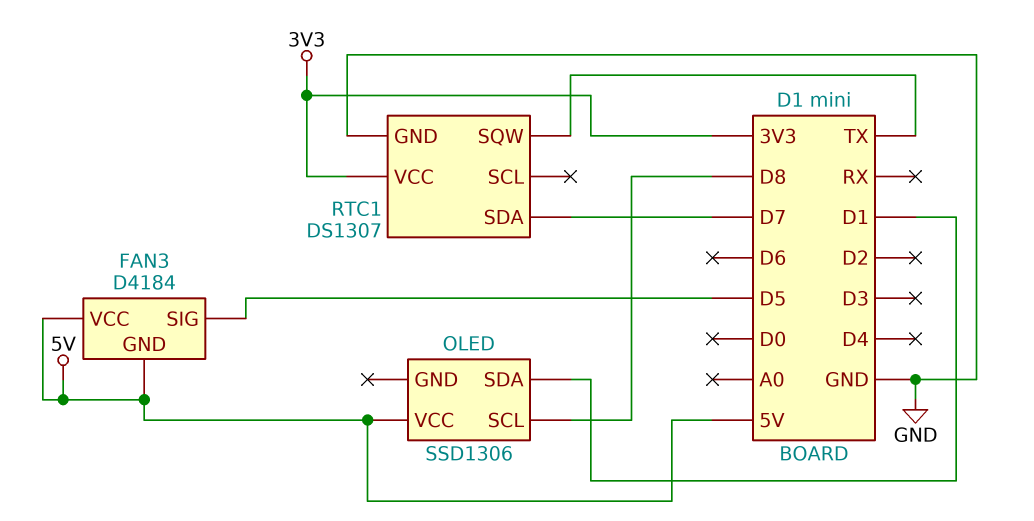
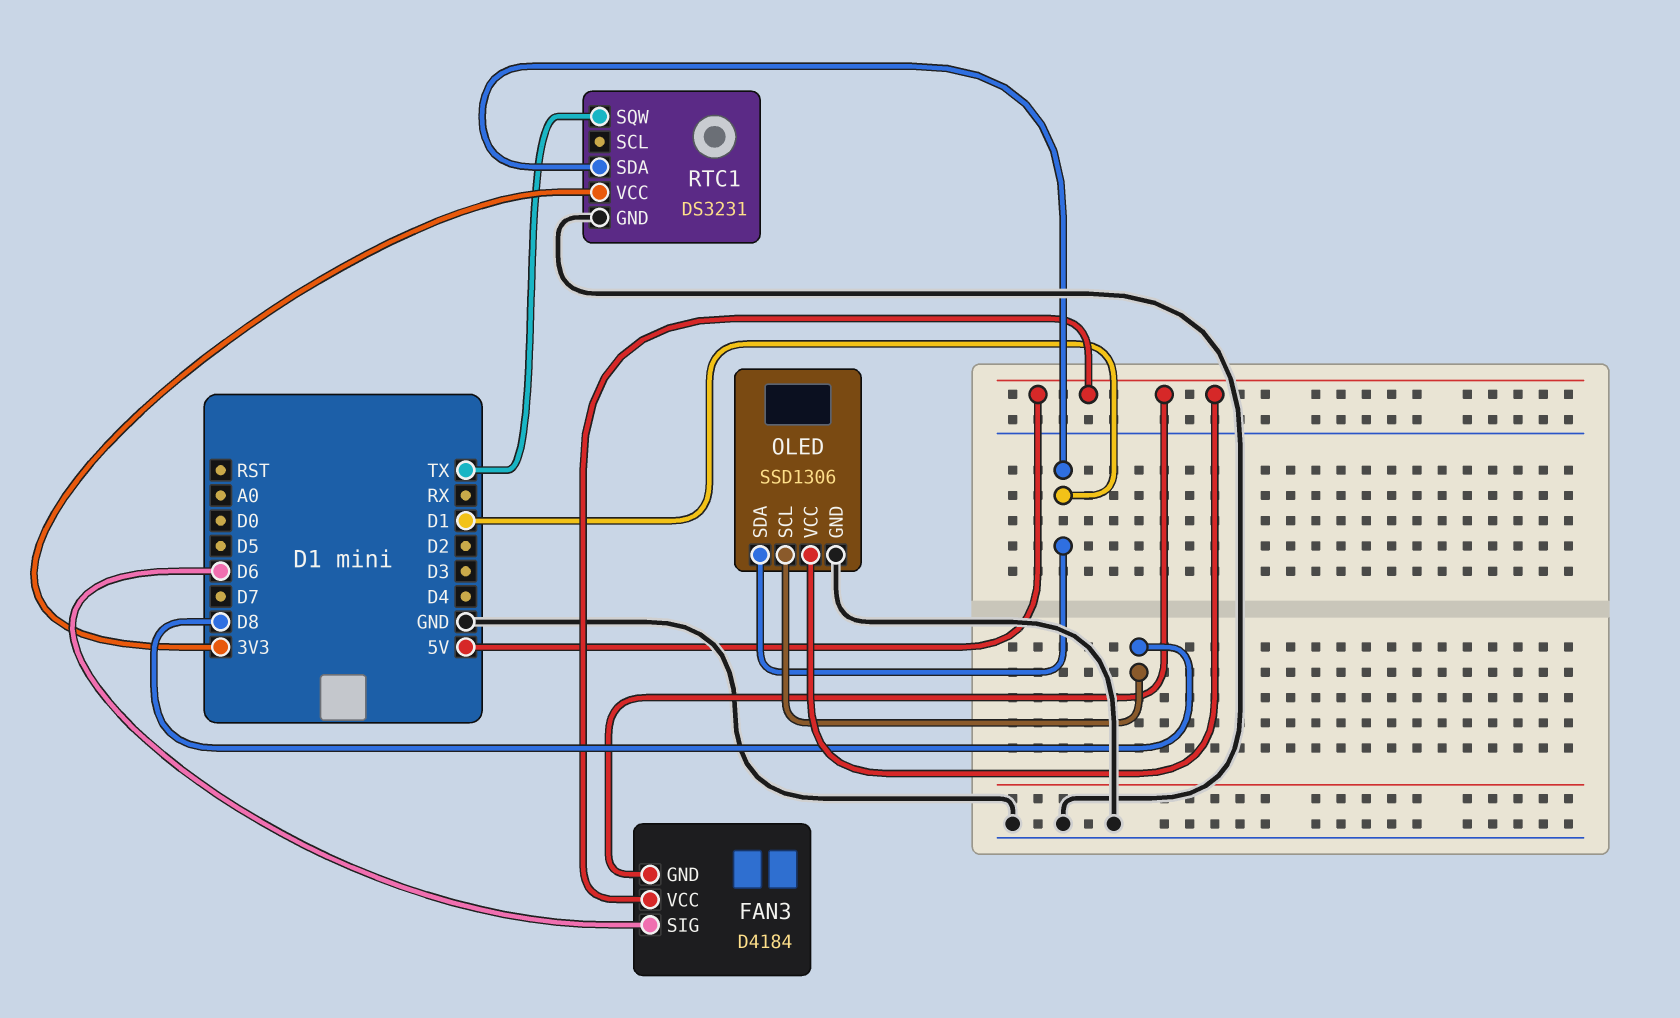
FAN3 pin SIG: D5 -> D6
OLED pin GND: none -> GND
RTC1: DS1307 -> DS3231
RTC1 pin SDA: D7 -> D1

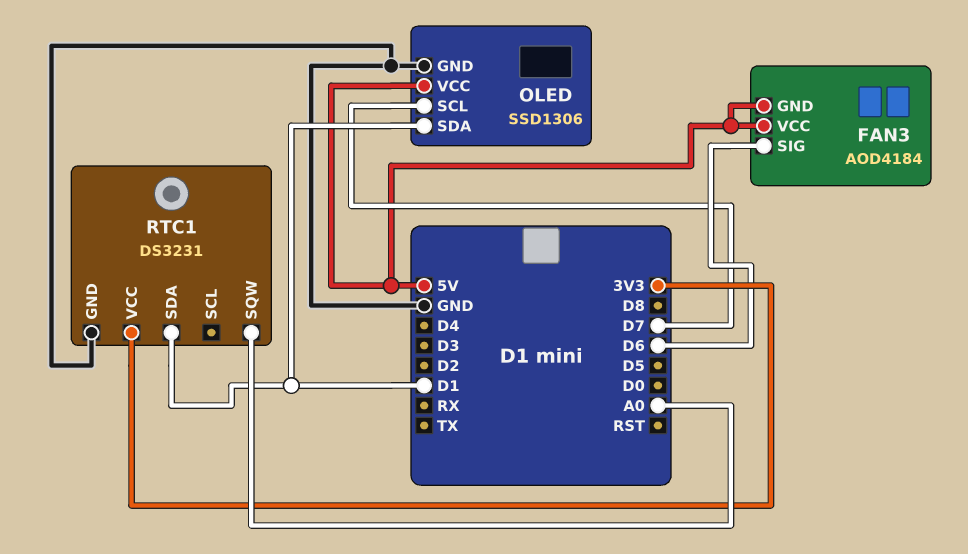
FAN3: D4184 -> AOD4184
OLED pin SCL: D8 -> D7
RTC1 pin SQW: TX -> A0

